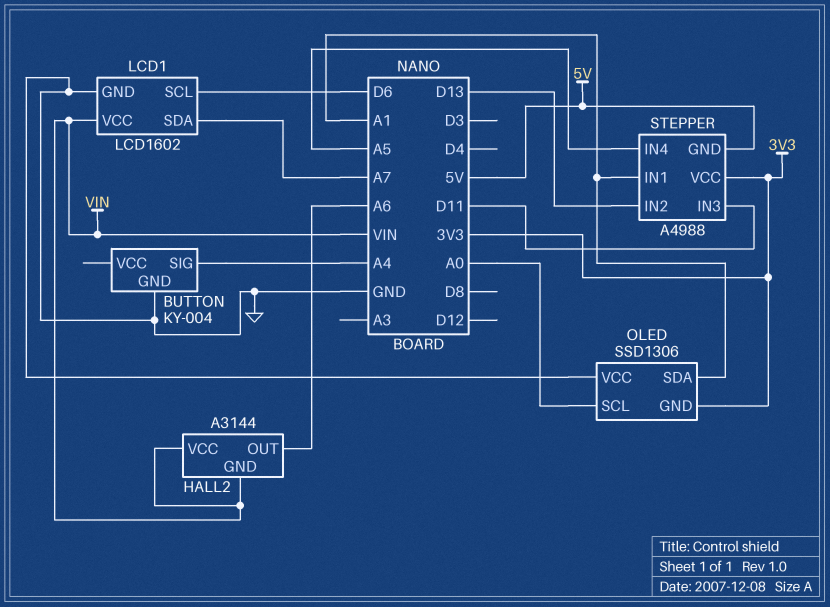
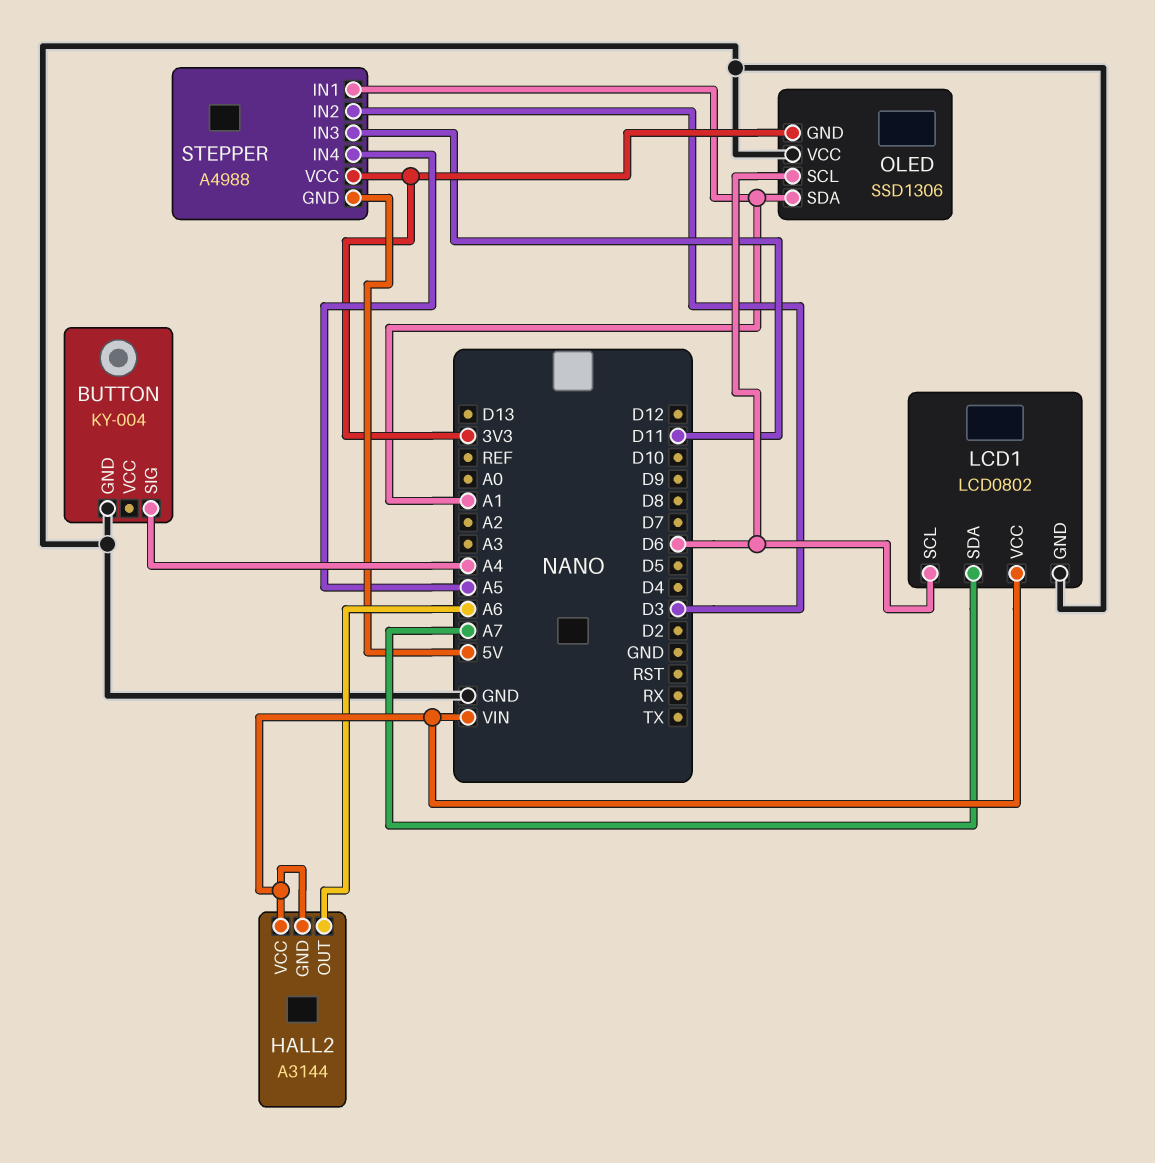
LCD1: LCD1602 -> LCD0802
OLED pin SCL: A0 -> D6
STEPPER pin IN2: D13 -> D3

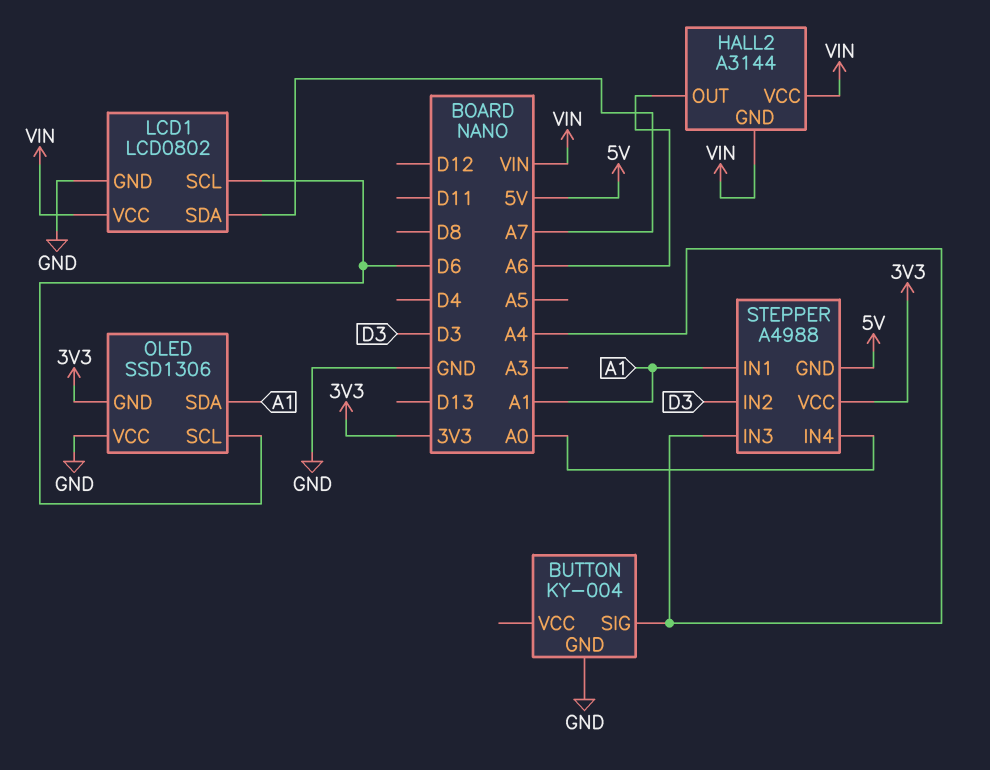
STEPPER pin IN3: D11 -> A4
STEPPER pin IN4: A5 -> A0

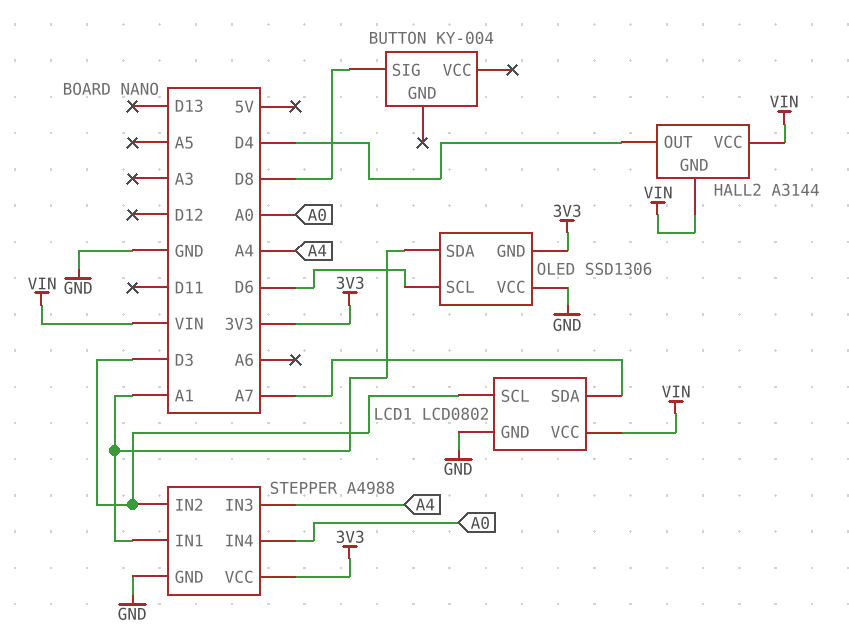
BUTTON pin GND: GND -> none
BUTTON pin SIG: A4 -> D8
HALL2 pin OUT: A6 -> D4
LCD1 pin SCL: D6 -> D3
STEPPER pin GND: 5V -> GND

